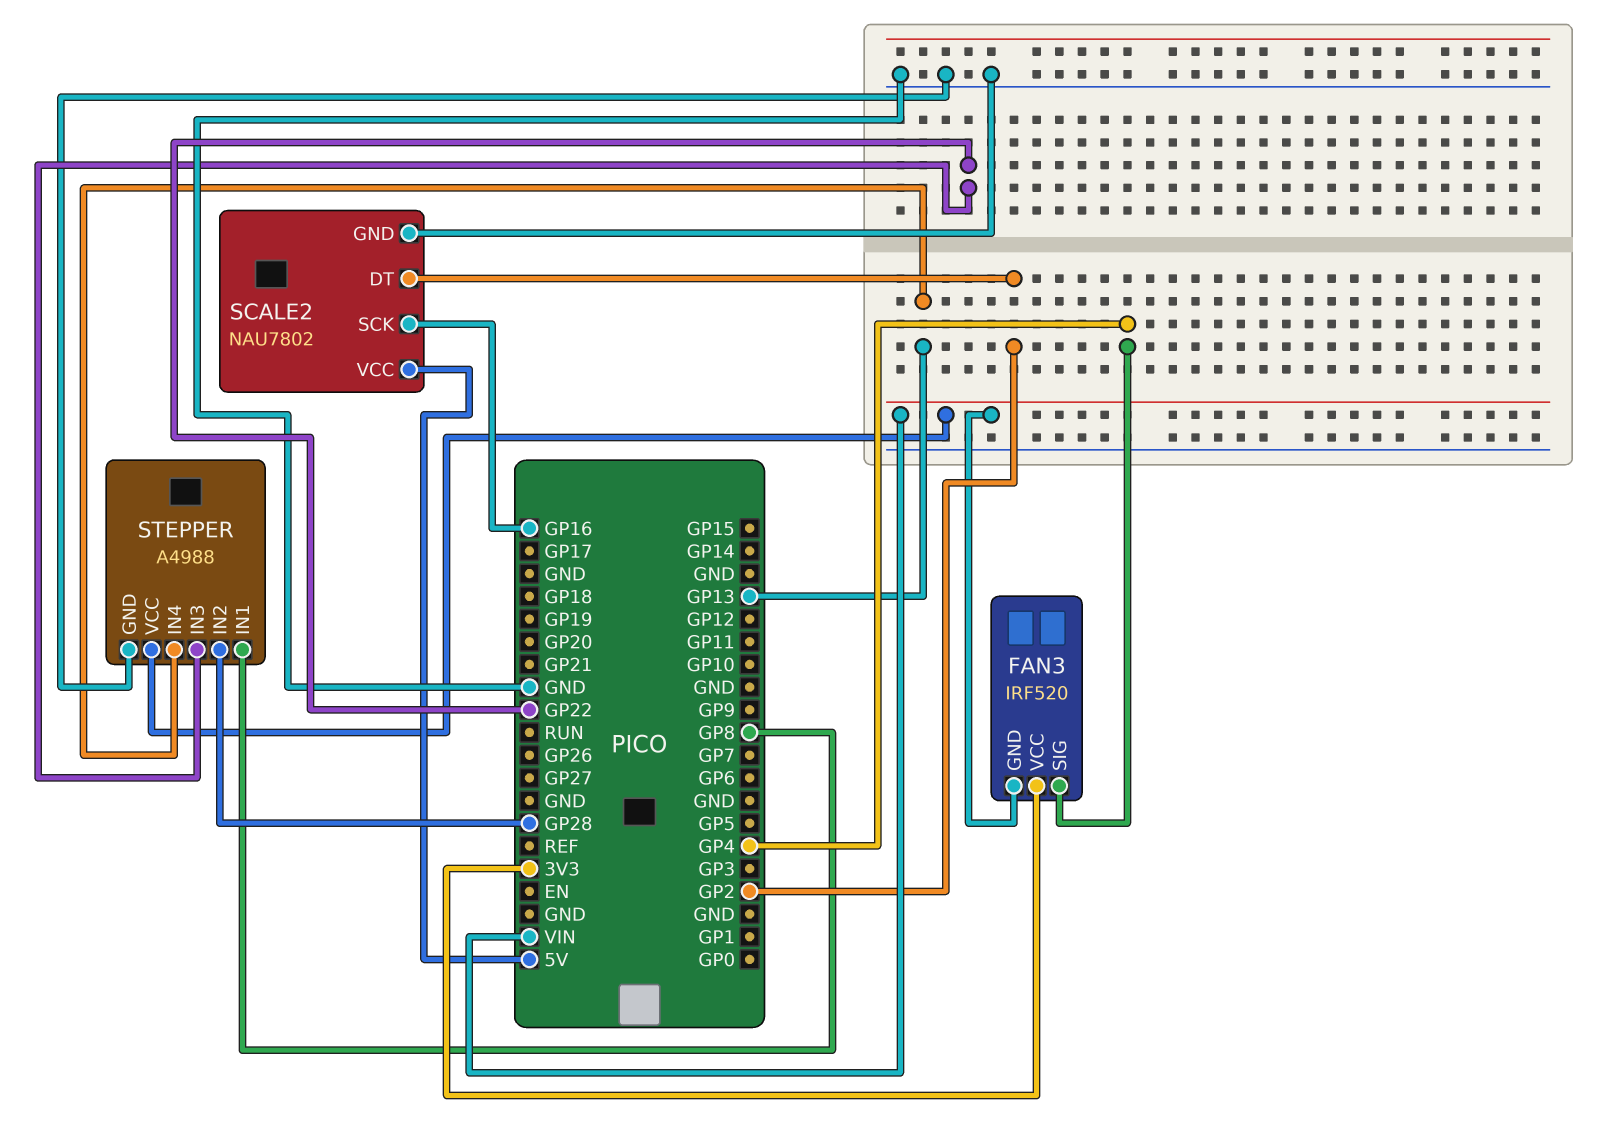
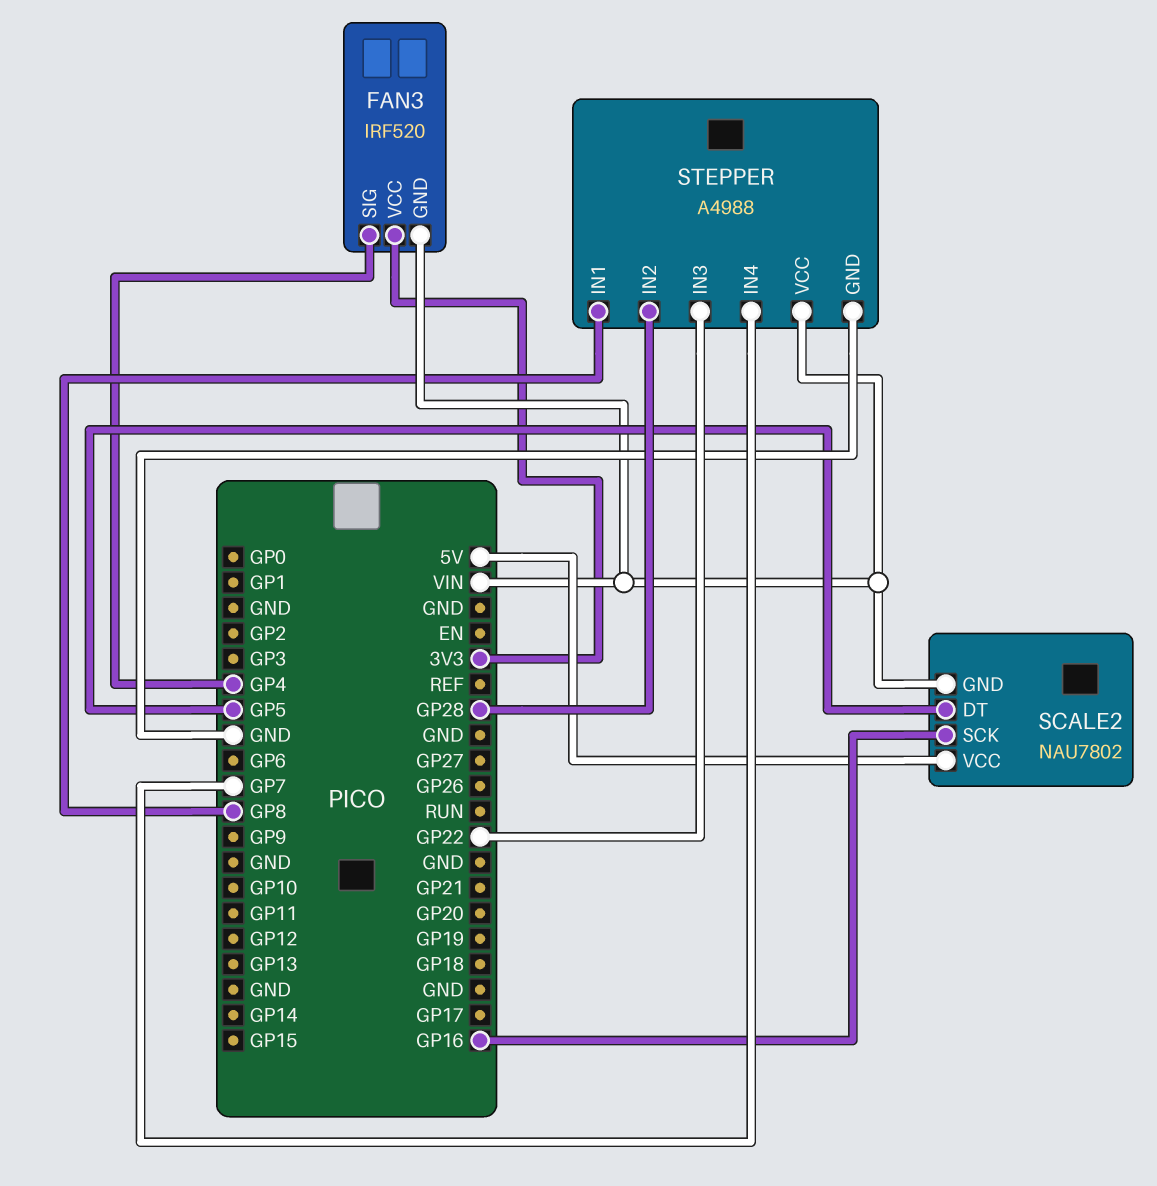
SCALE2 pin DT: GP2 -> GP5
SCALE2 pin GND: GND -> VIN
STEPPER pin IN4: GP13 -> GP7

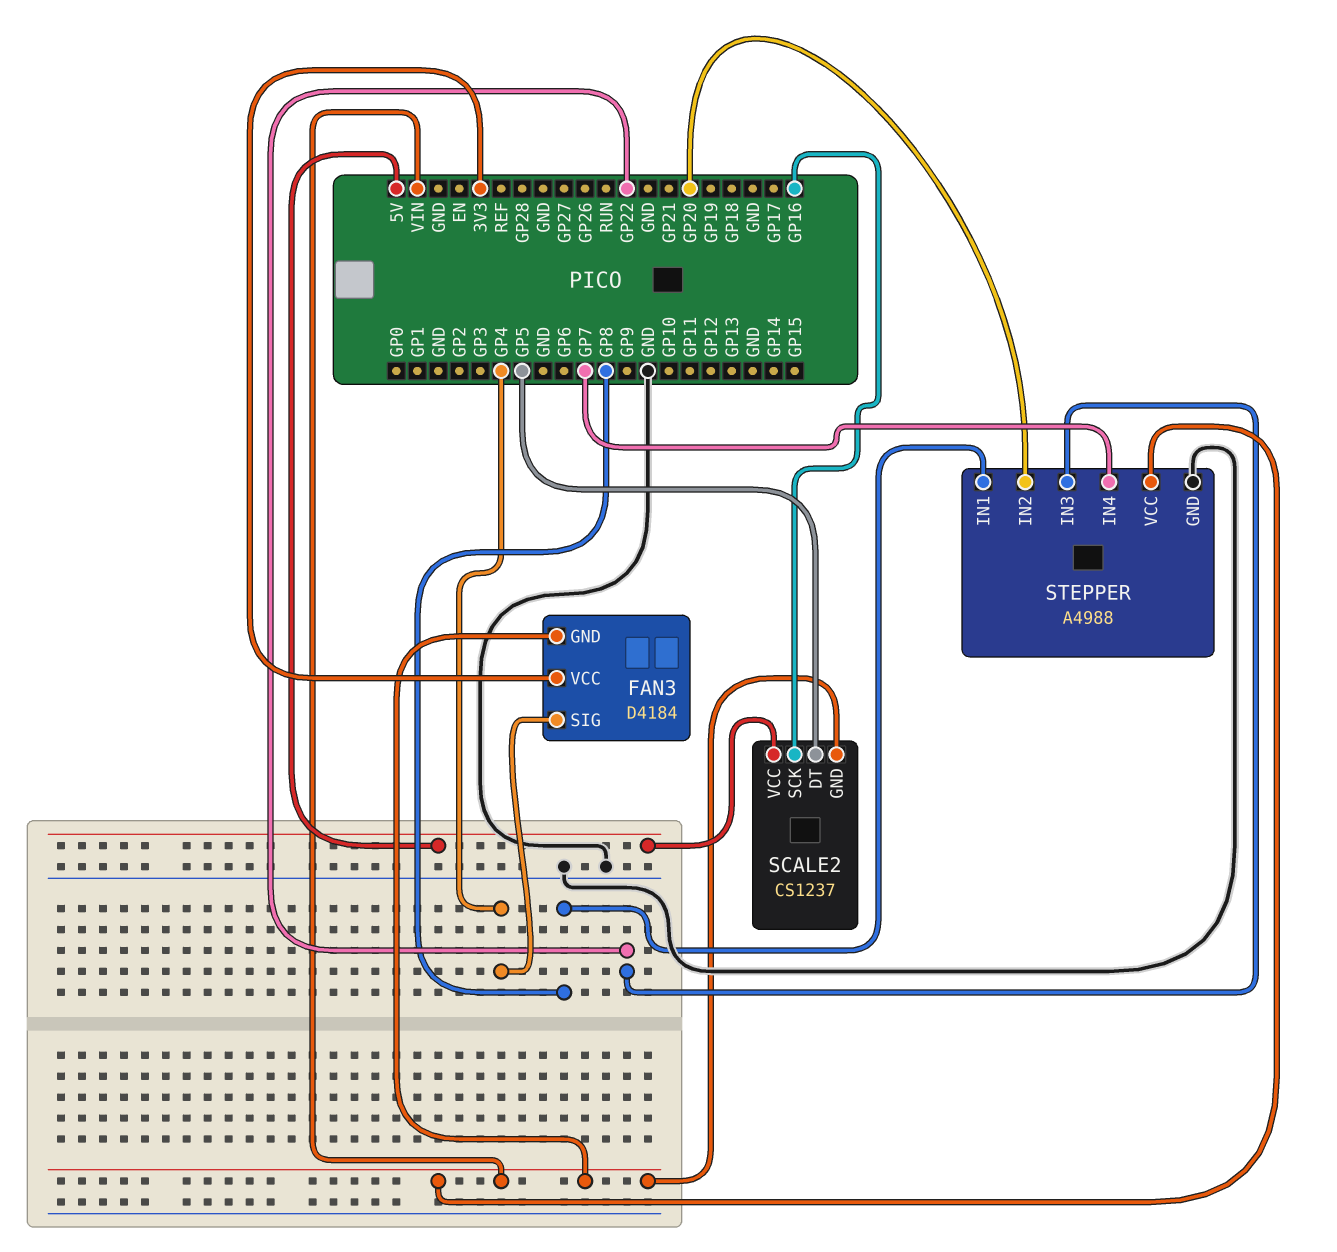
FAN3: IRF520 -> D4184
SCALE2: NAU7802 -> CS1237
STEPPER pin IN2: GP28 -> GP20

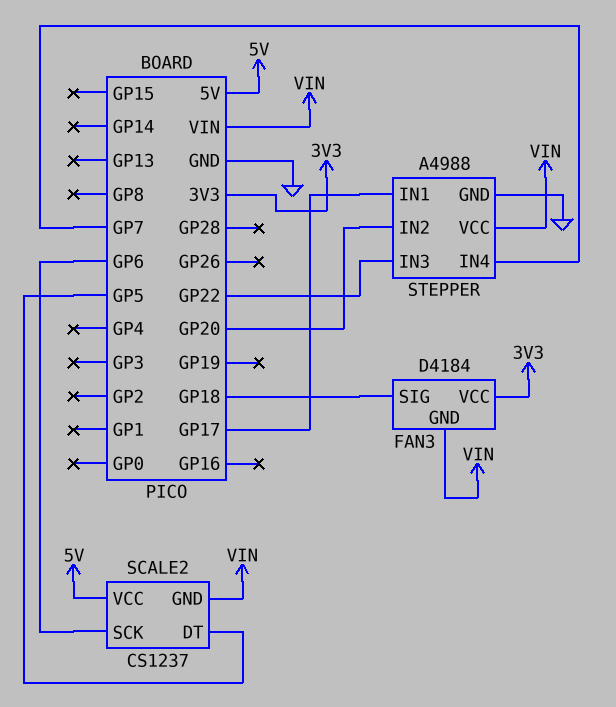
FAN3 pin SIG: GP4 -> GP18
SCALE2 pin SCK: GP16 -> GP6
STEPPER pin IN1: GP8 -> GP17

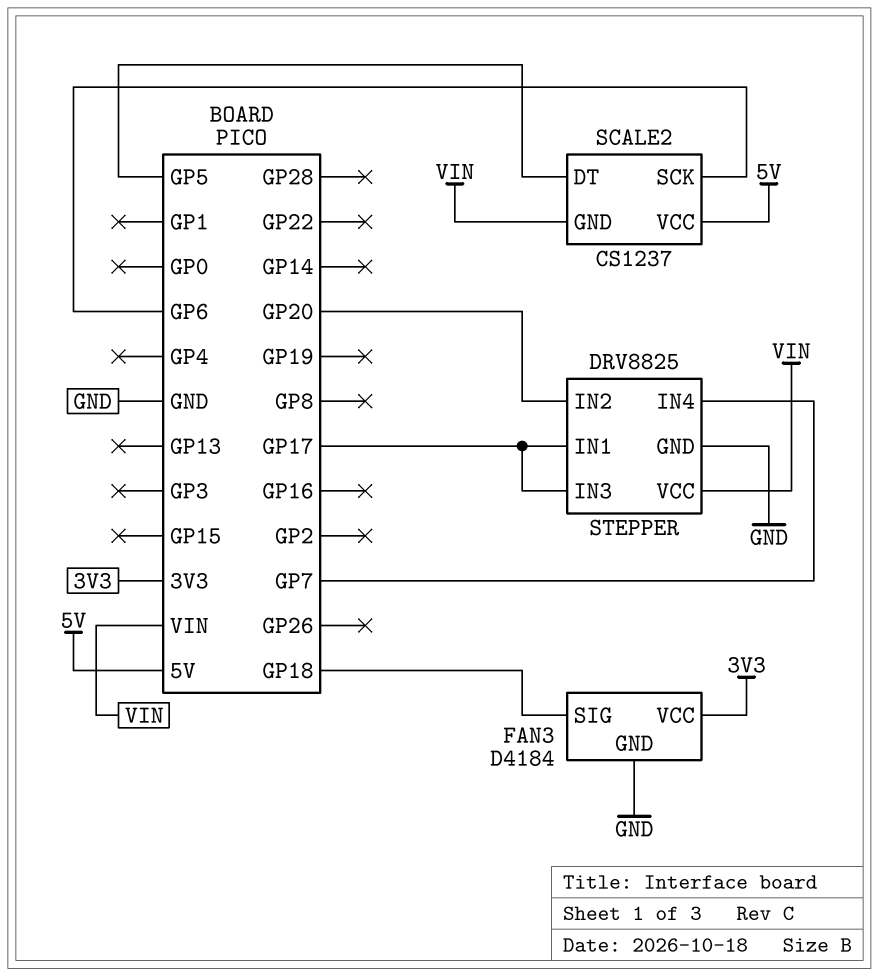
FAN3 pin GND: VIN -> GND
STEPPER: A4988 -> DRV8825
STEPPER pin IN3: GP22 -> GP17

